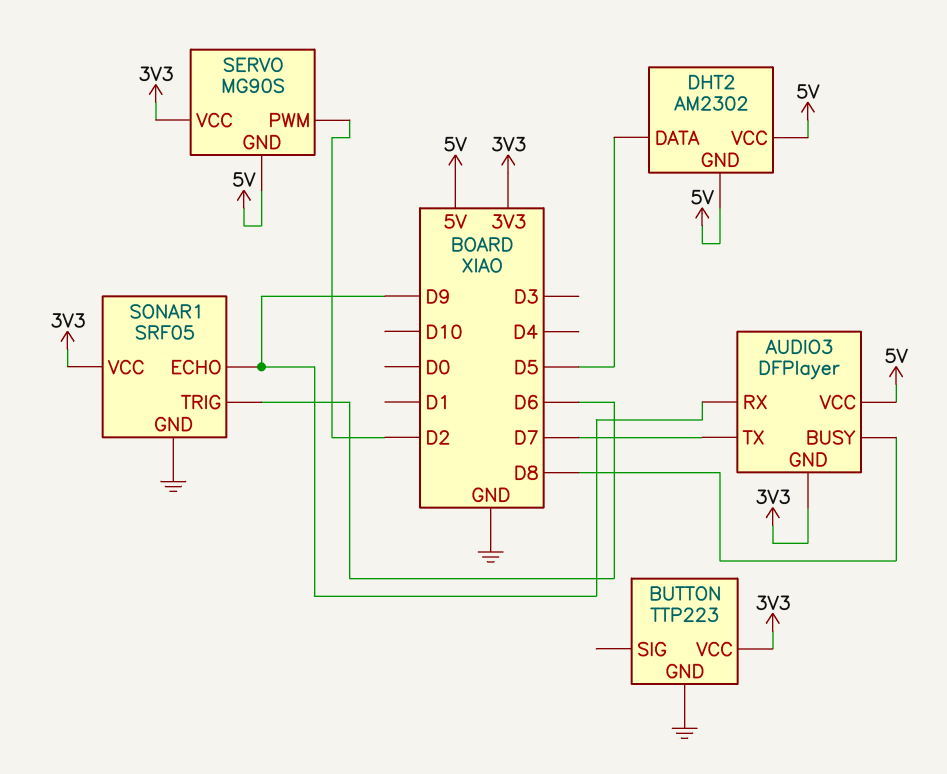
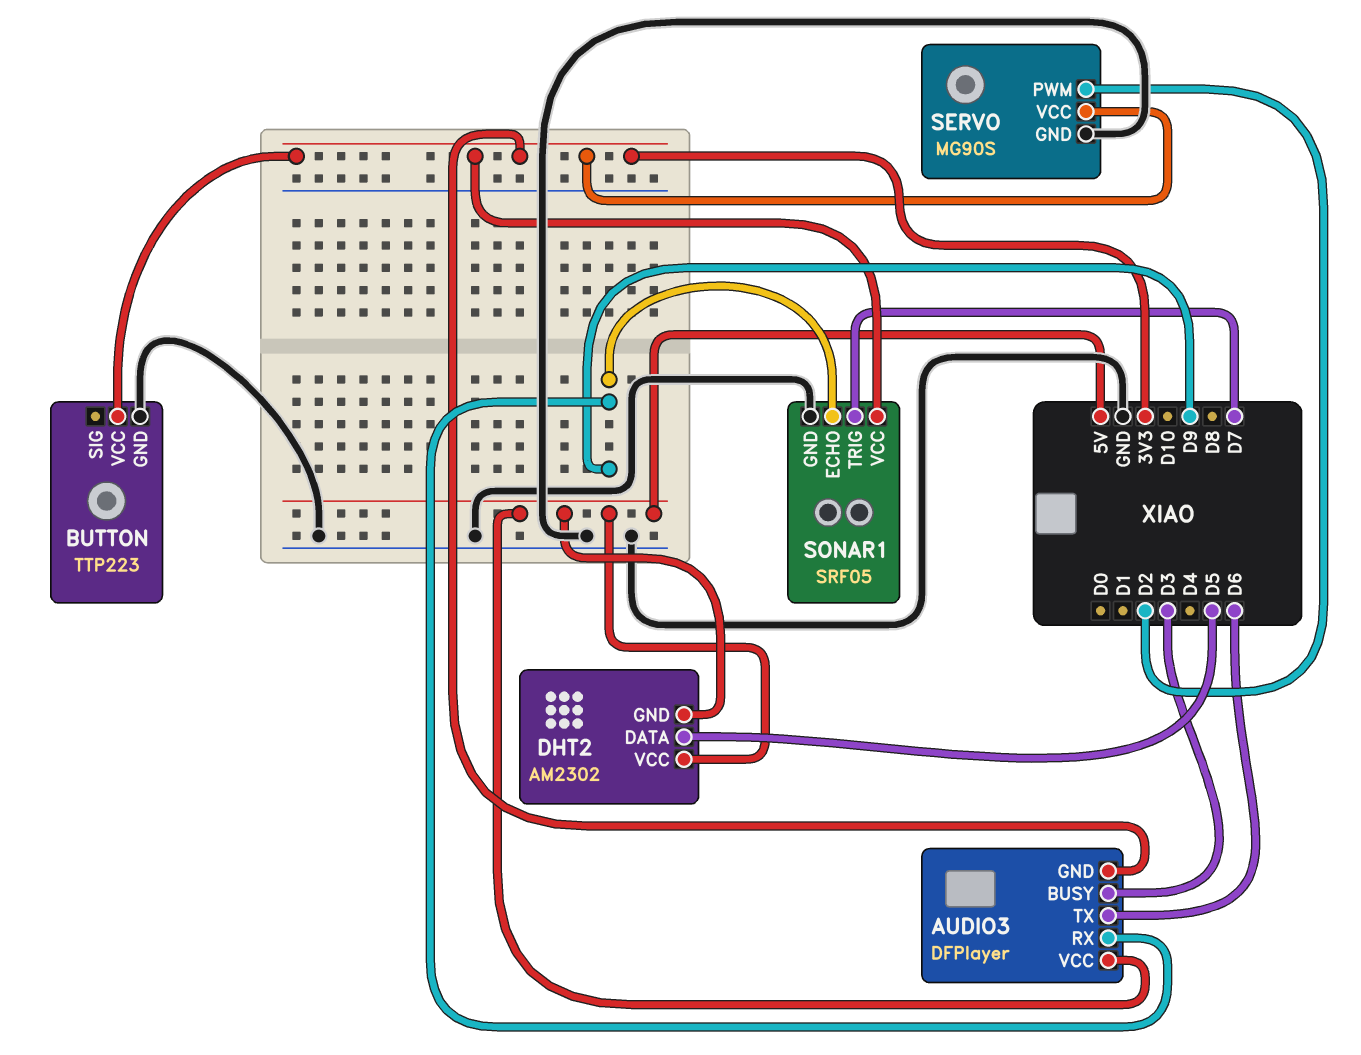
AUDIO3 pin BUSY: D8 -> D3
AUDIO3 pin TX: D7 -> D6
SERVO pin GND: 5V -> GND
SONAR1 pin TRIG: D6 -> D7

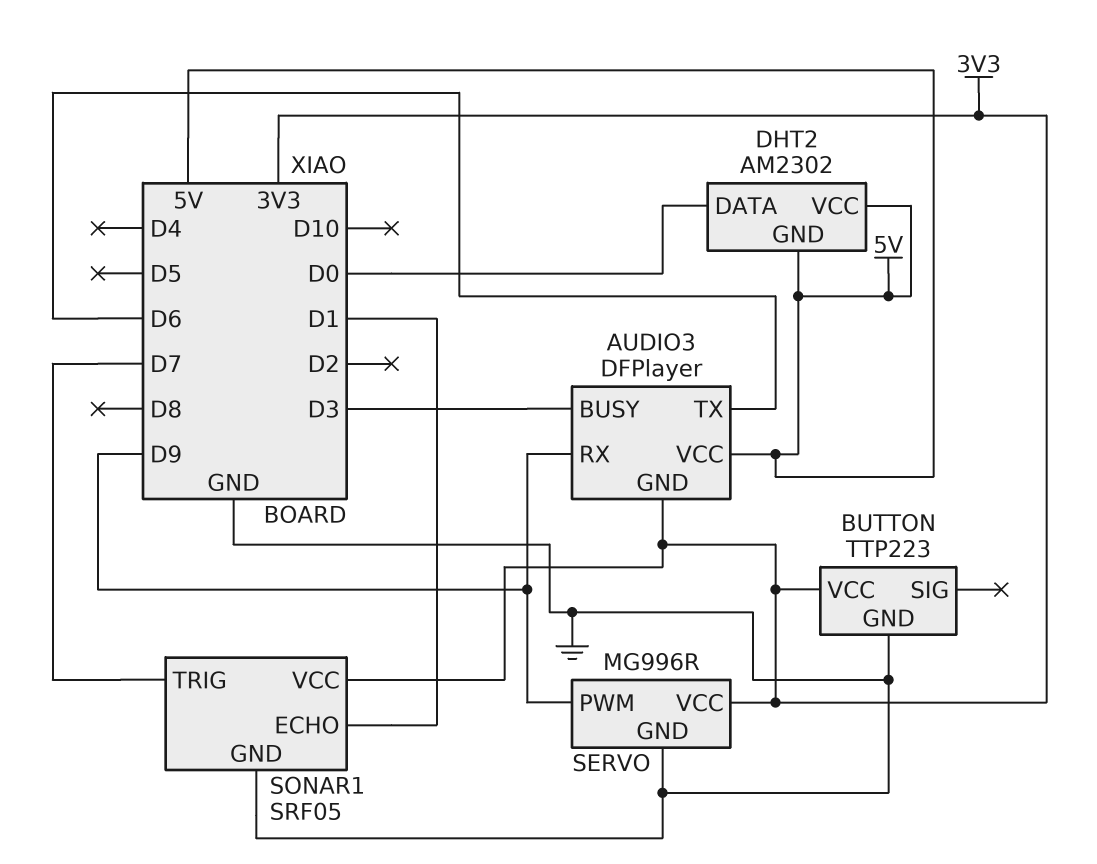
DHT2 pin DATA: D5 -> D0
SERVO: MG90S -> MG996R
SERVO pin PWM: D2 -> D9
SONAR1 pin ECHO: D9 -> D1

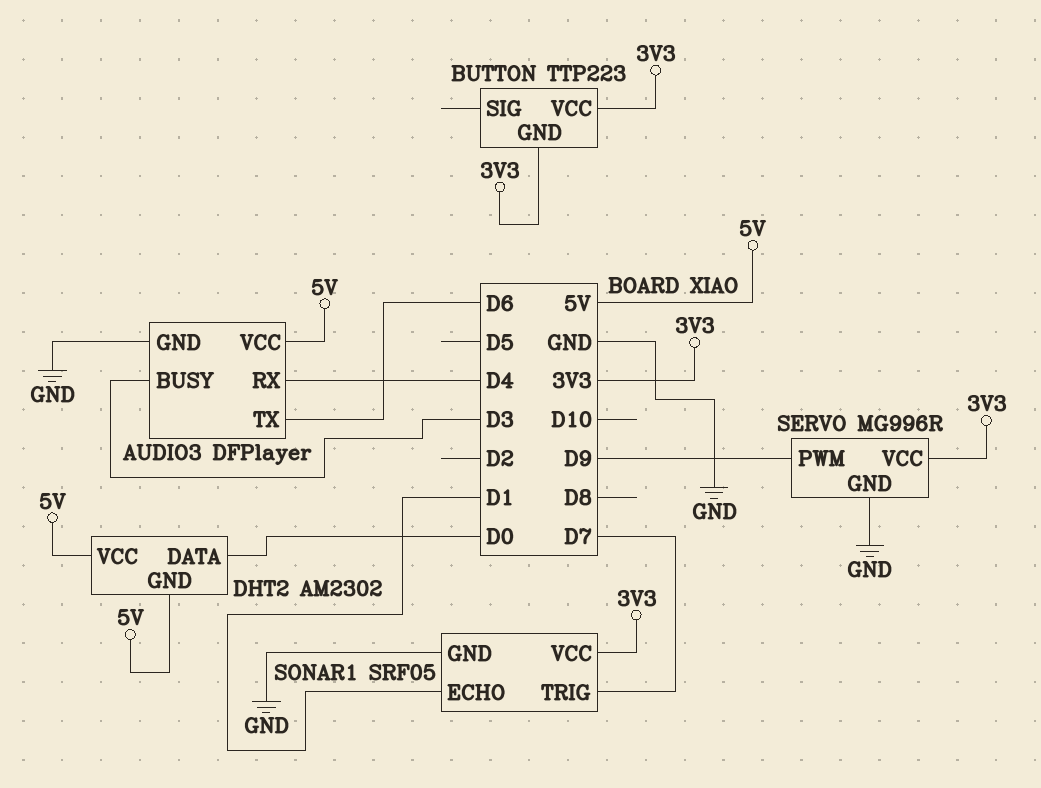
AUDIO3 pin GND: 3V3 -> GND
AUDIO3 pin RX: D9 -> D4
BUTTON pin GND: GND -> 3V3

